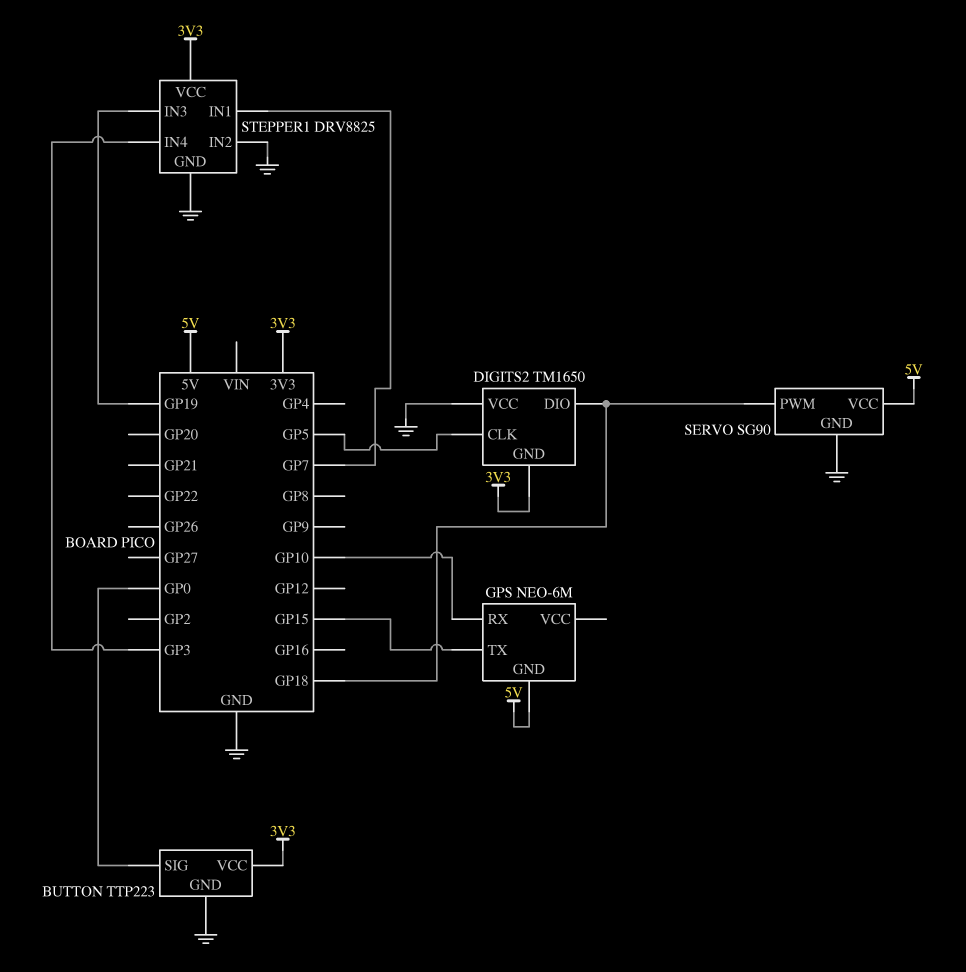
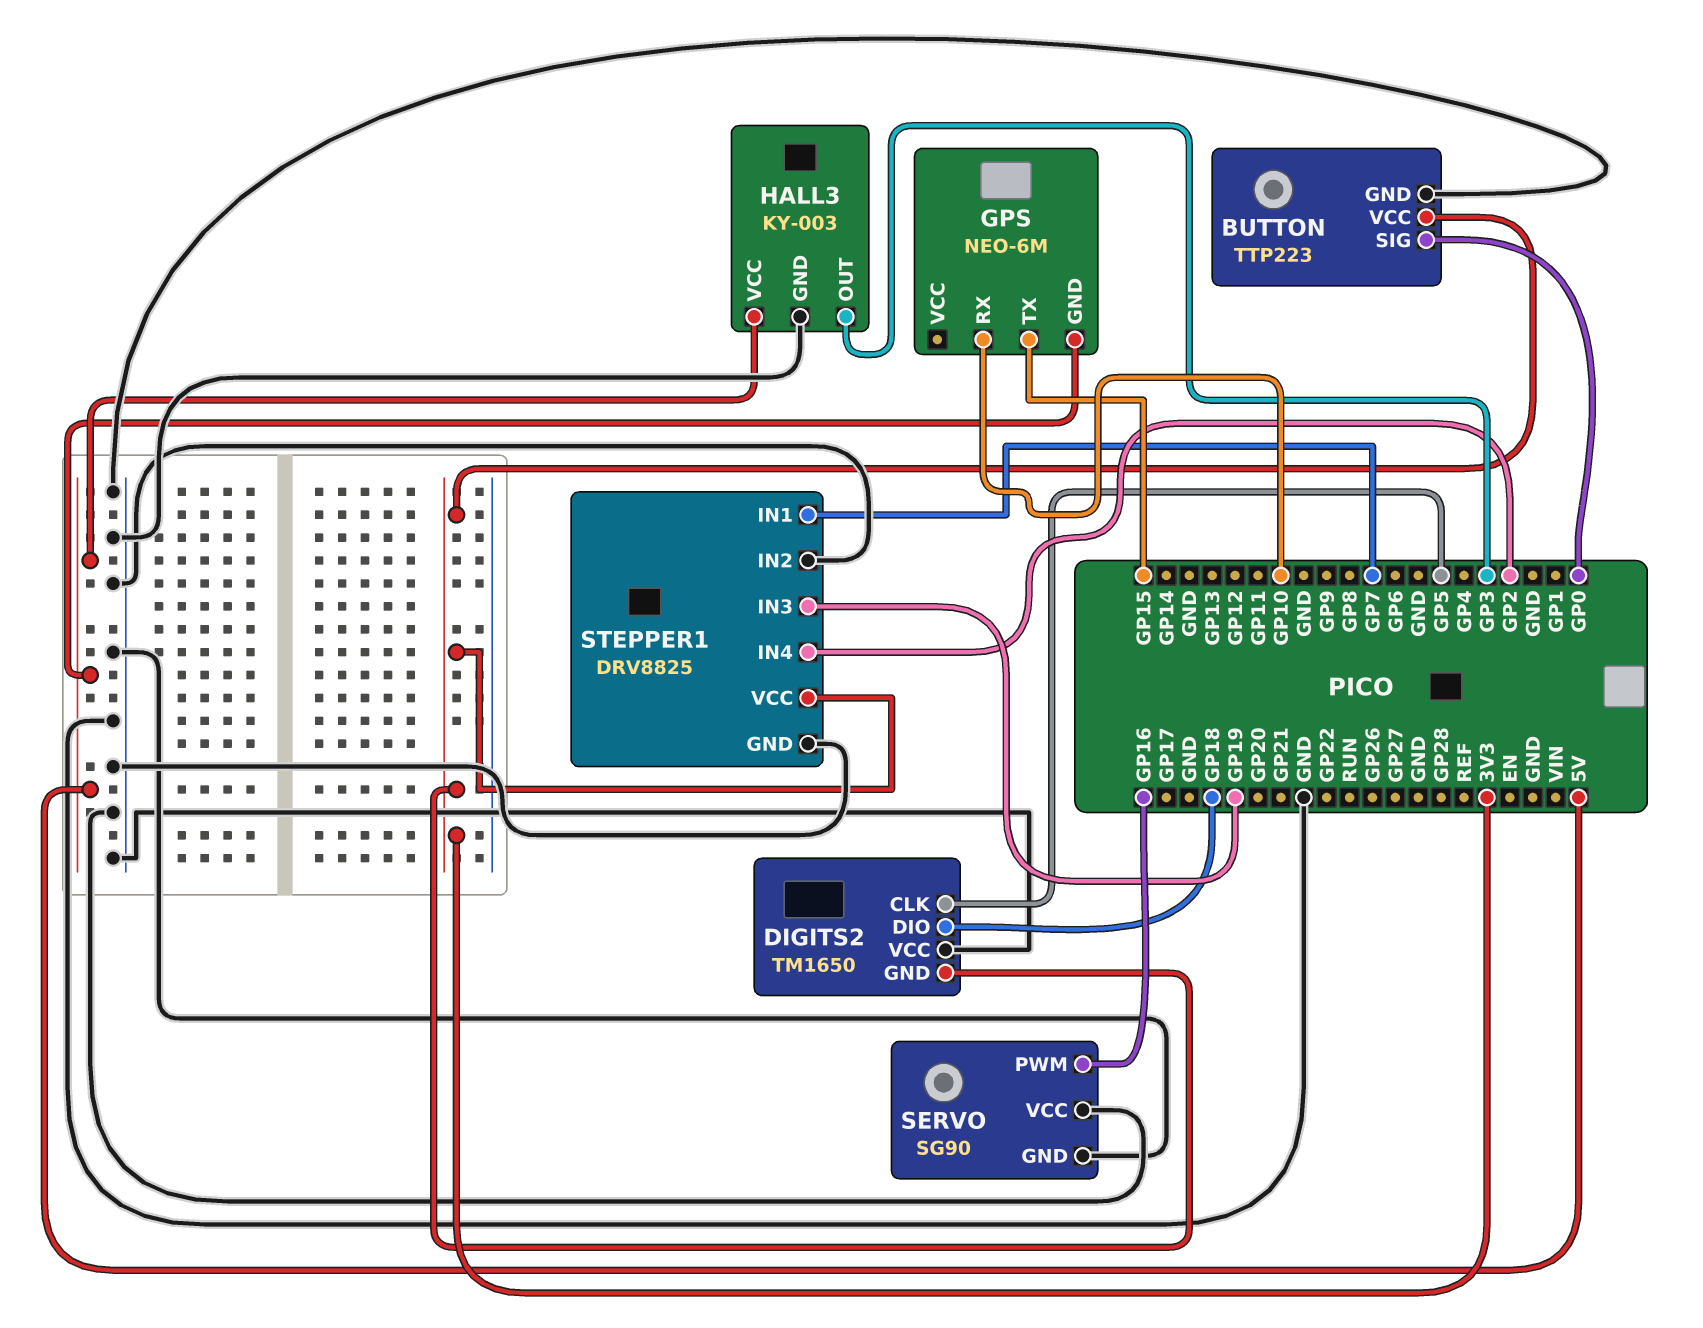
HALL3: none -> KY-003
HALL3 pin GND: none -> GND
HALL3 pin OUT: none -> GP3
HALL3 pin VCC: none -> 5V
SERVO pin PWM: GP18 -> GP16
SERVO pin VCC: 5V -> GND
STEPPER1 pin IN4: GP3 -> GP2

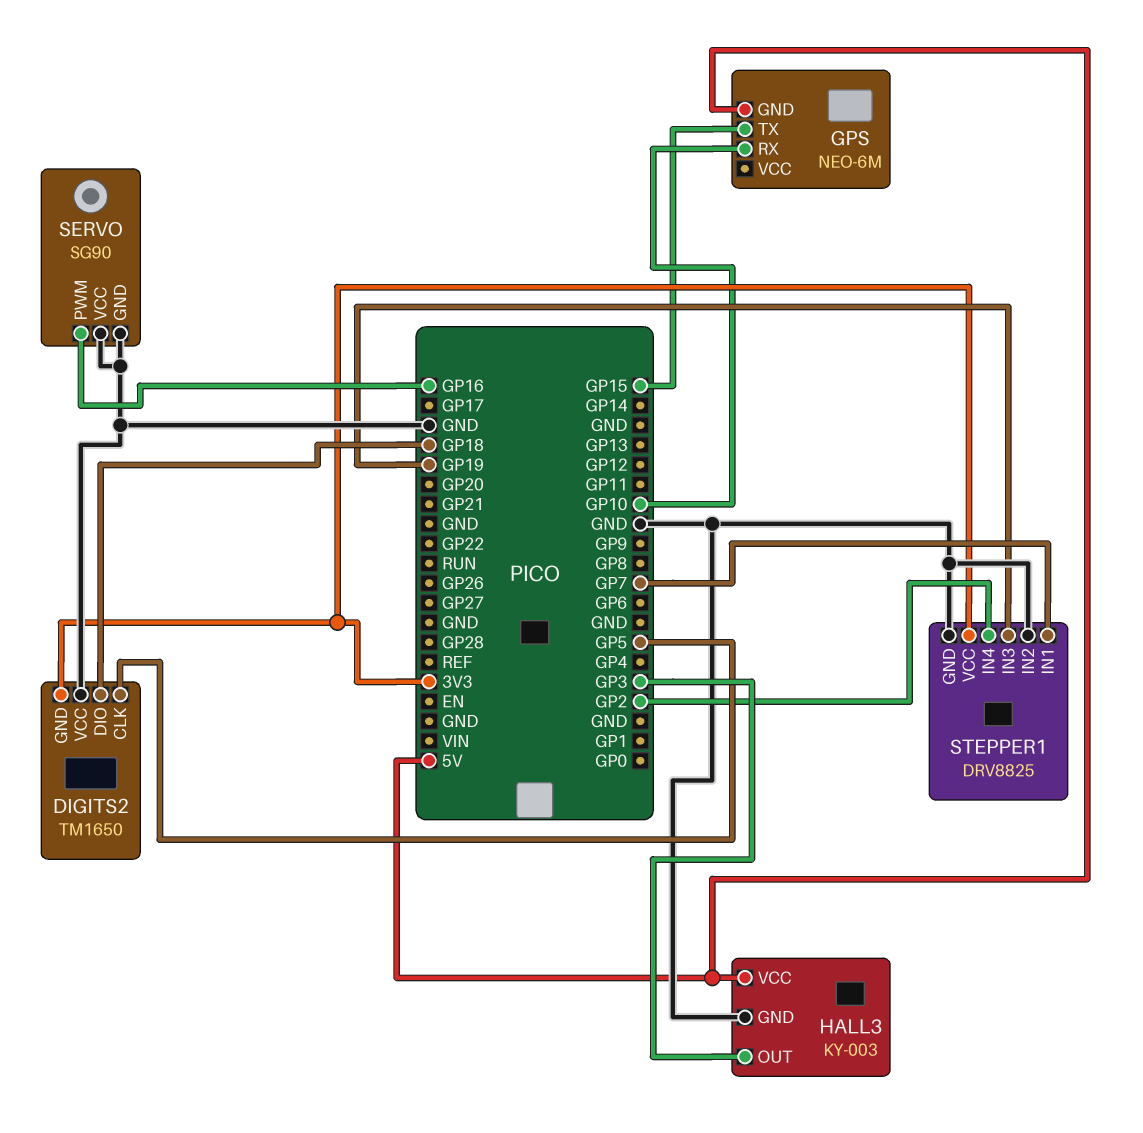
BUTTON: TTP223 -> none
BUTTON pin GND: GND -> none
BUTTON pin SIG: GP0 -> none
BUTTON pin VCC: 3V3 -> none

